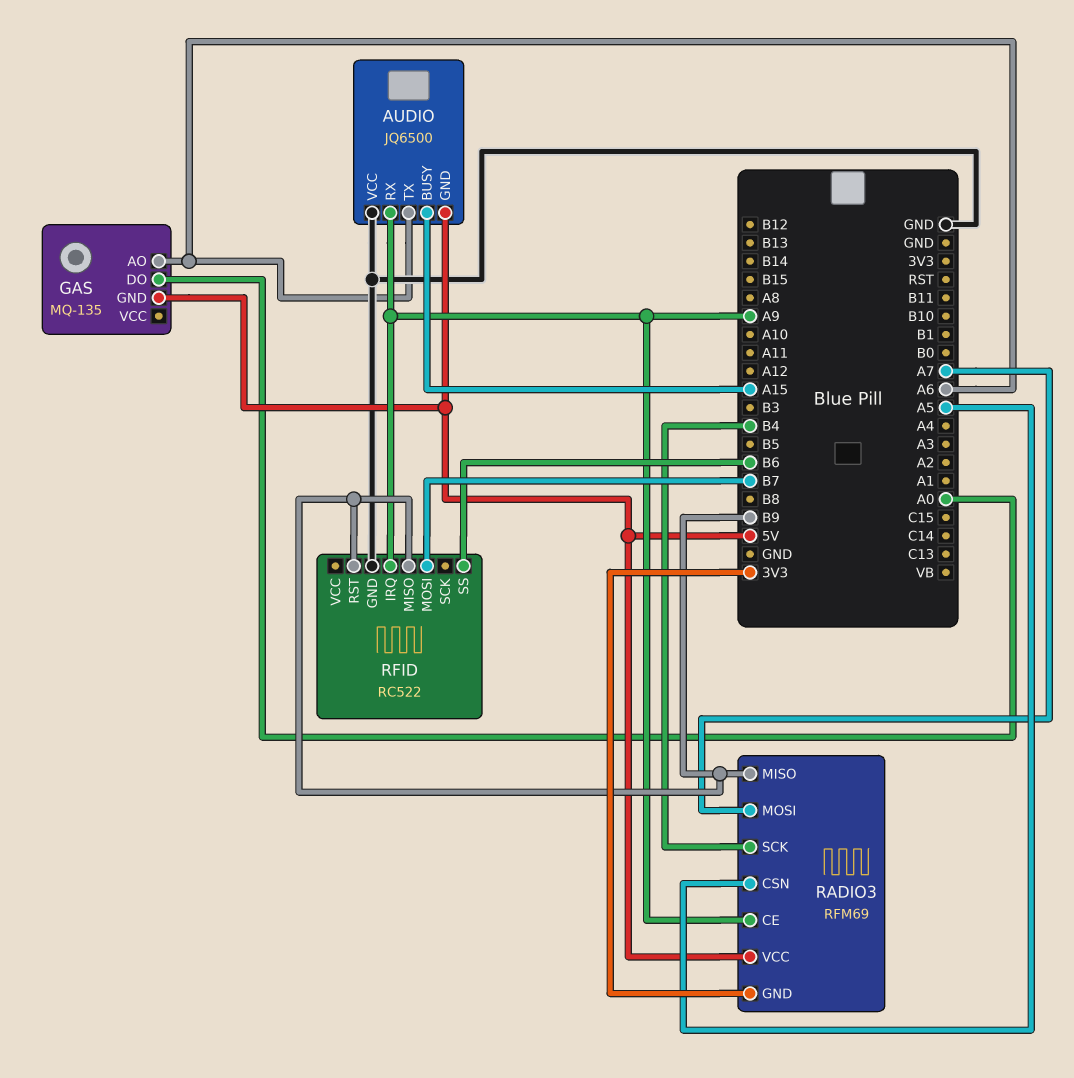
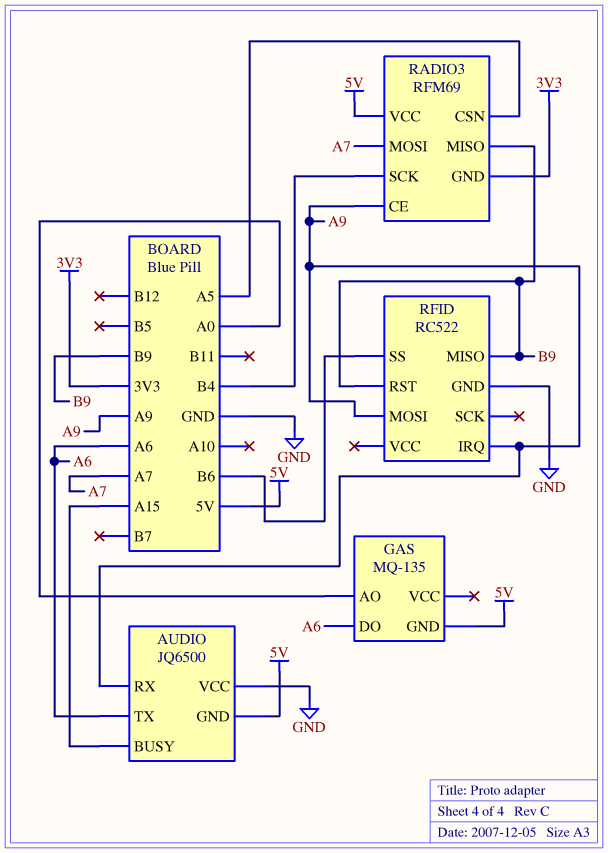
GAS pin AO: A6 -> A0
GAS pin DO: A0 -> A6
RFID pin MOSI: B7 -> A9

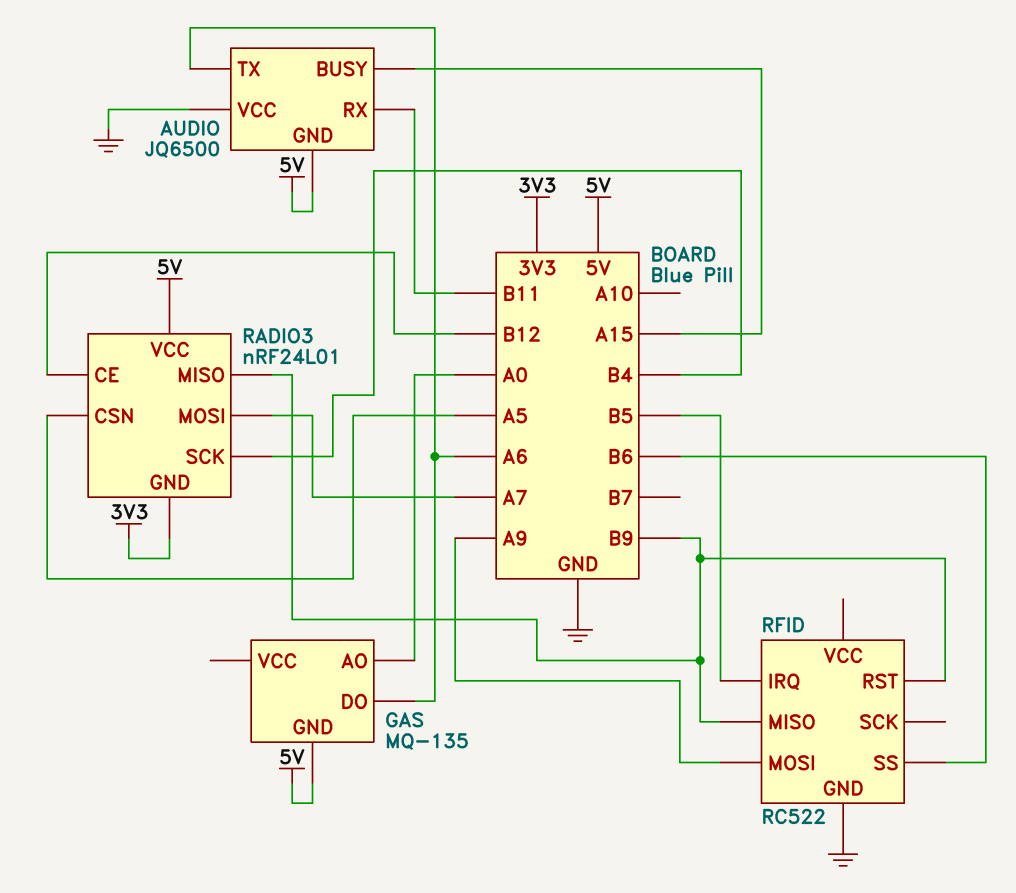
AUDIO pin RX: A9 -> B11
RADIO3: RFM69 -> nRF24L01
RADIO3 pin CE: A9 -> B12
RFID pin IRQ: A9 -> B5

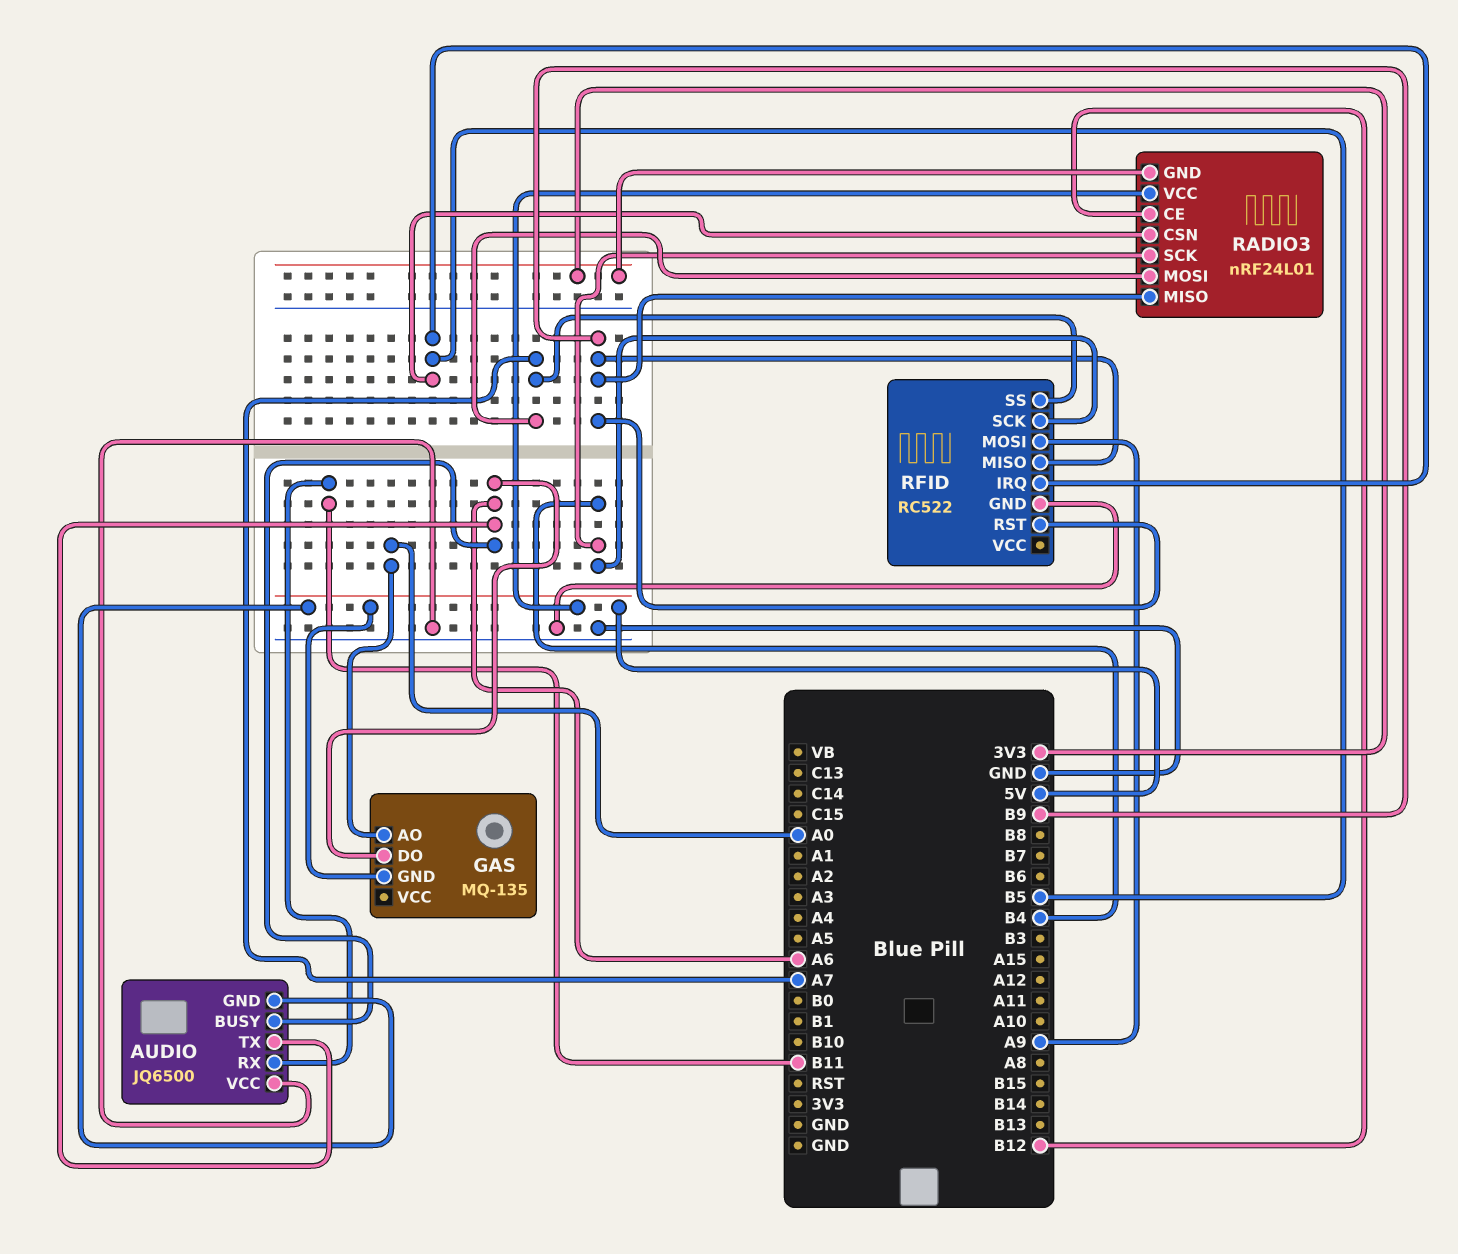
AUDIO pin BUSY: A15 -> A6
RADIO3 pin CSN: A5 -> B5
RFID pin SCK: none -> B4
RFID pin SS: B6 -> A7

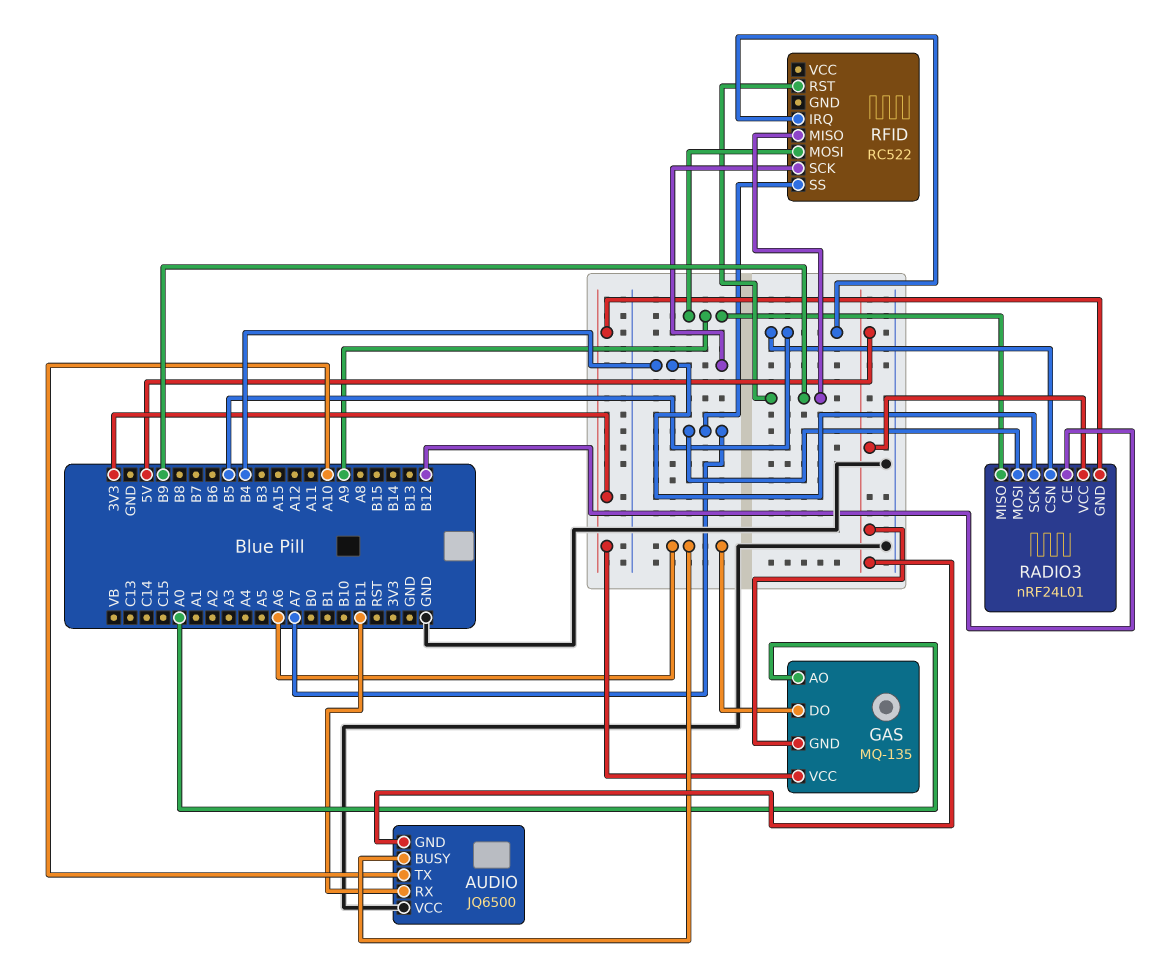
AUDIO pin TX: A6 -> A10
GAS pin VCC: none -> 3V3
RADIO3 pin MISO: B9 -> A9
RFID pin GND: GND -> none

